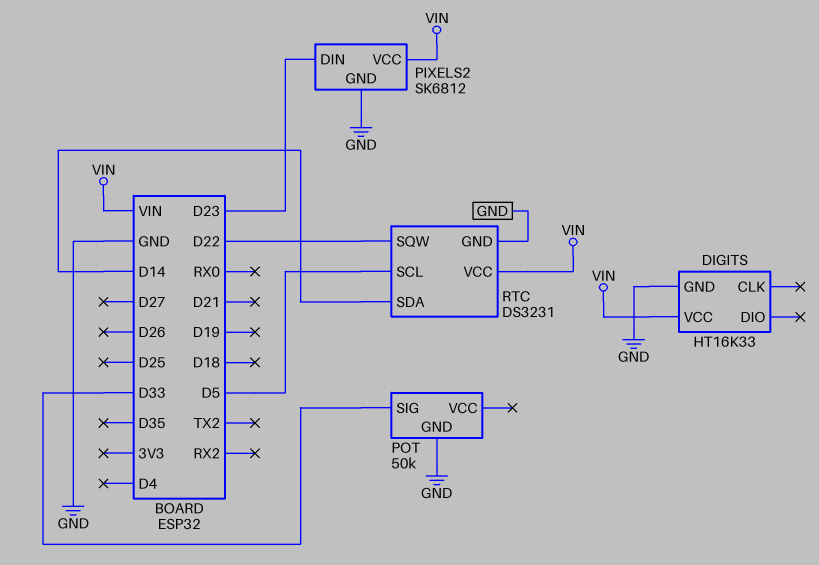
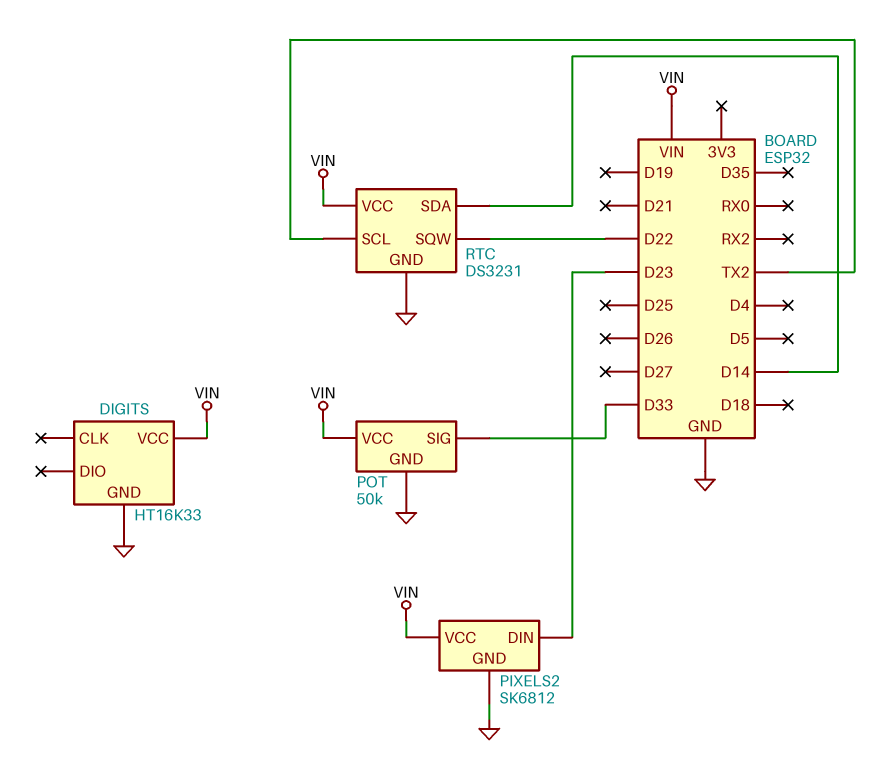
POT pin VCC: none -> VIN
RTC pin SCL: D5 -> TX2

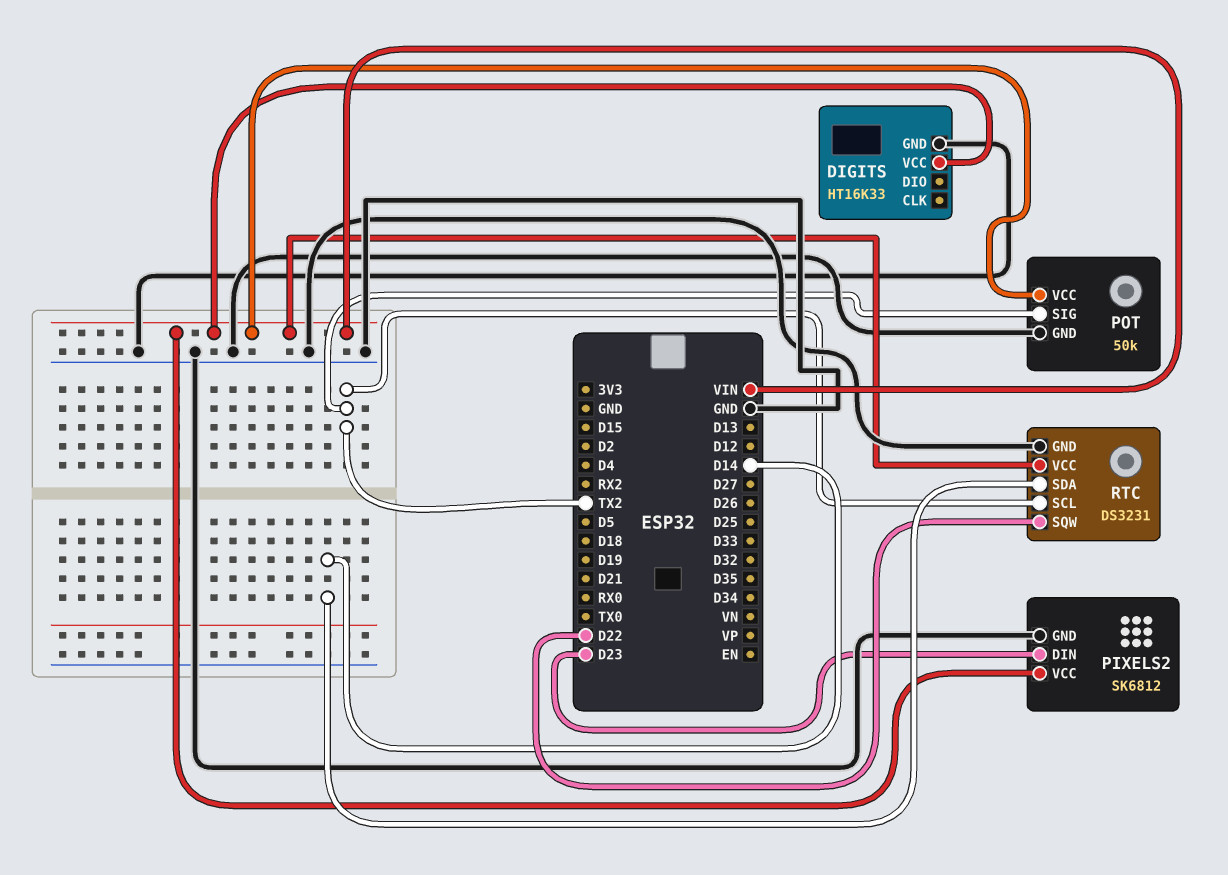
POT pin SIG: D33 -> TX2

